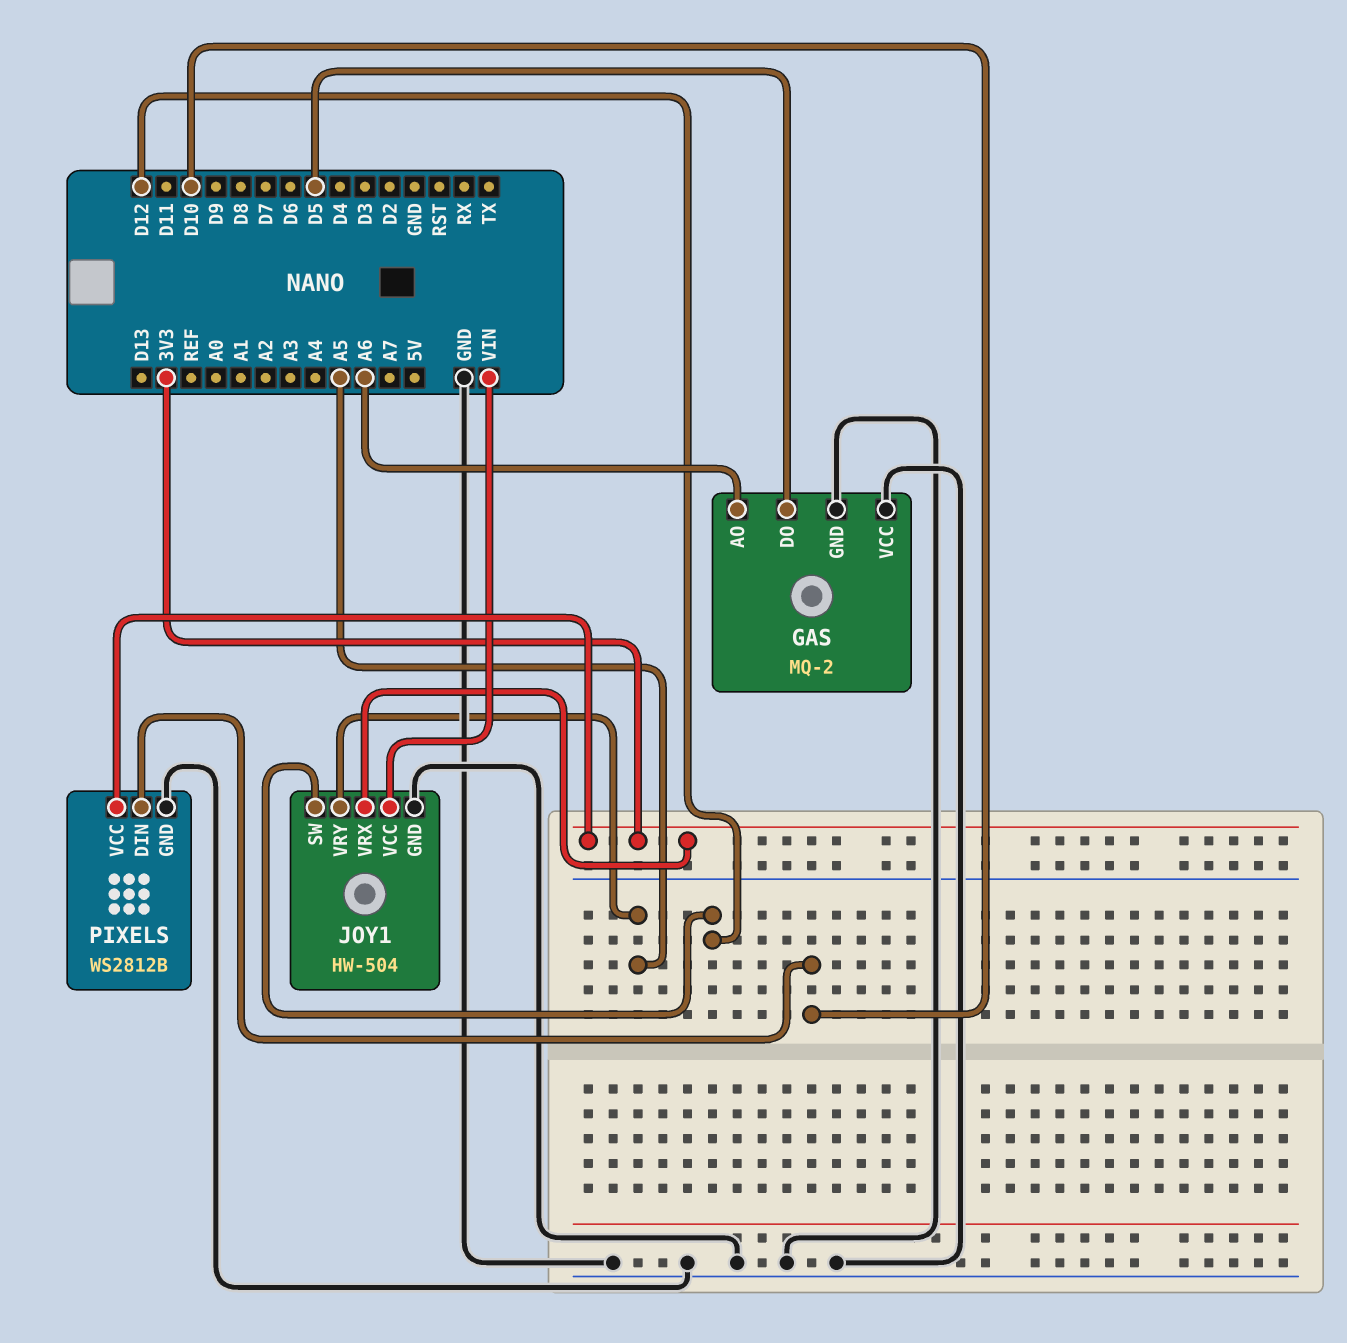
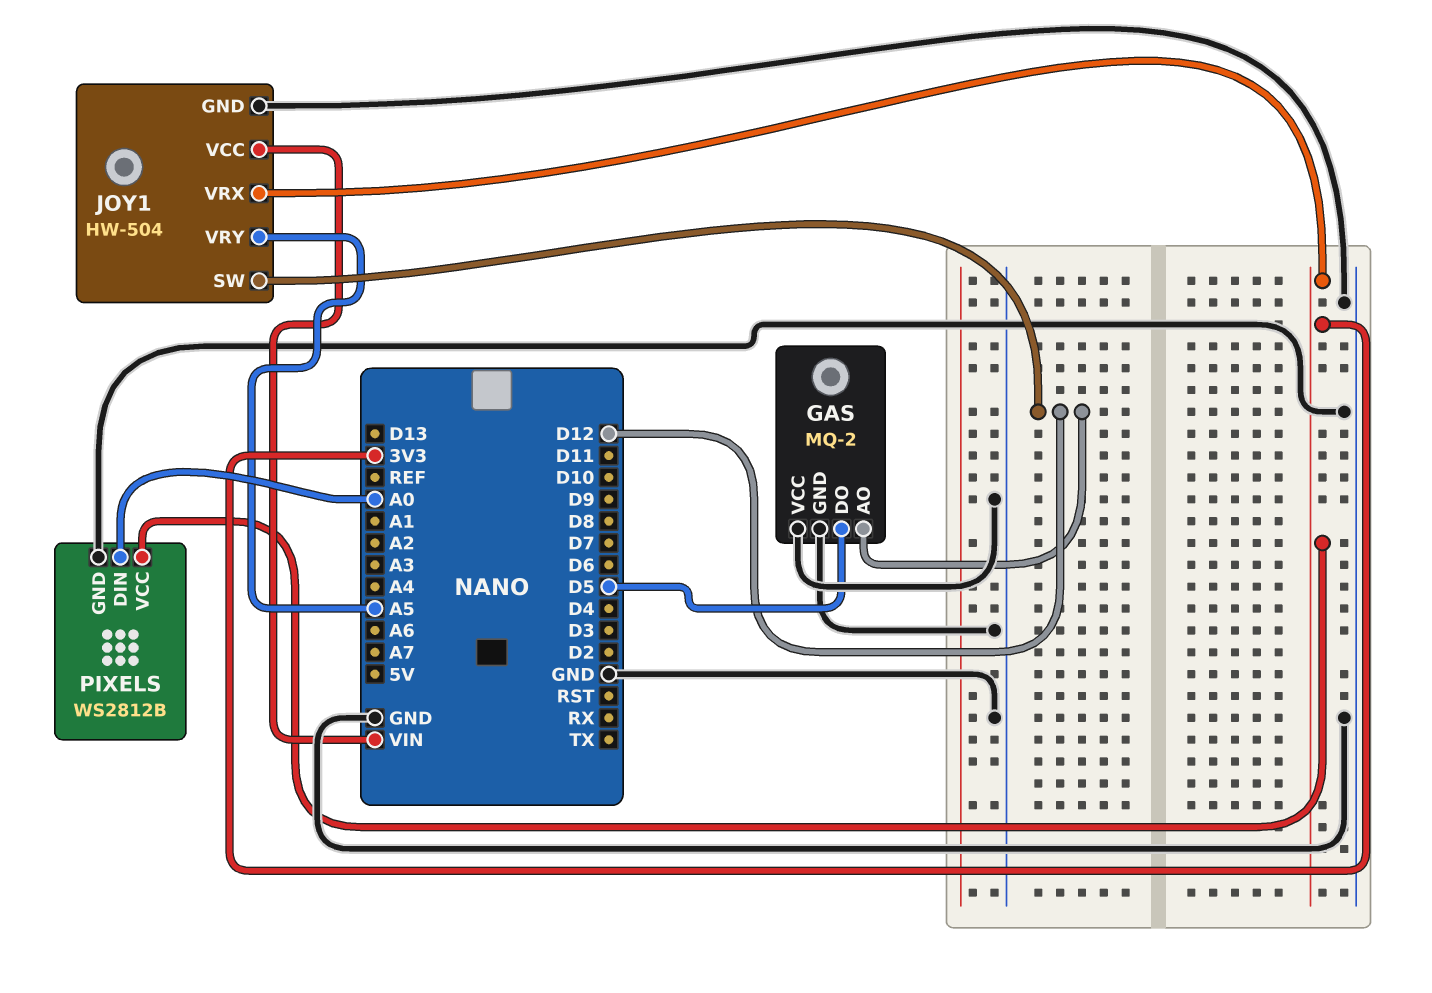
GAS pin AO: A6 -> D12
PIXELS pin DIN: D10 -> A0

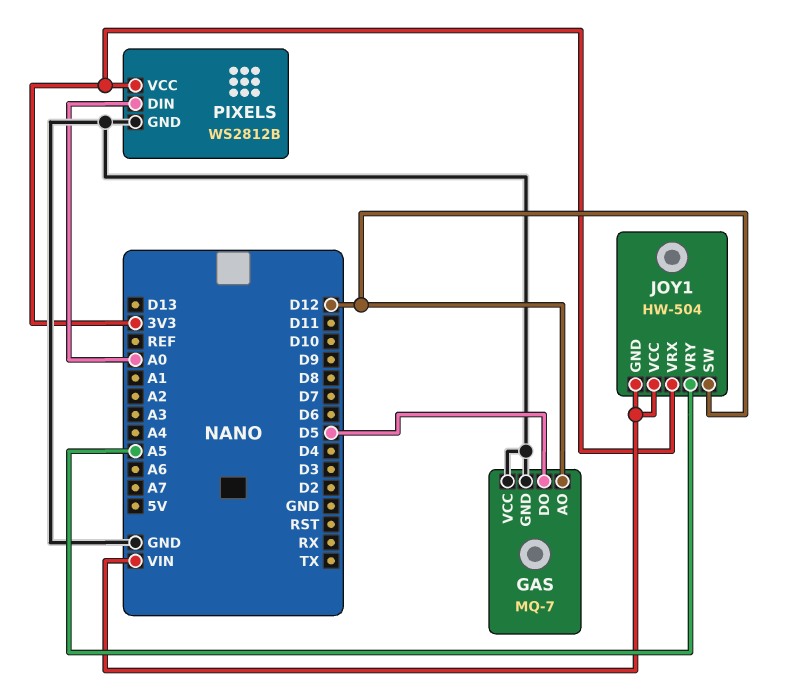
GAS: MQ-2 -> MQ-7
JOY1 pin GND: GND -> VIN

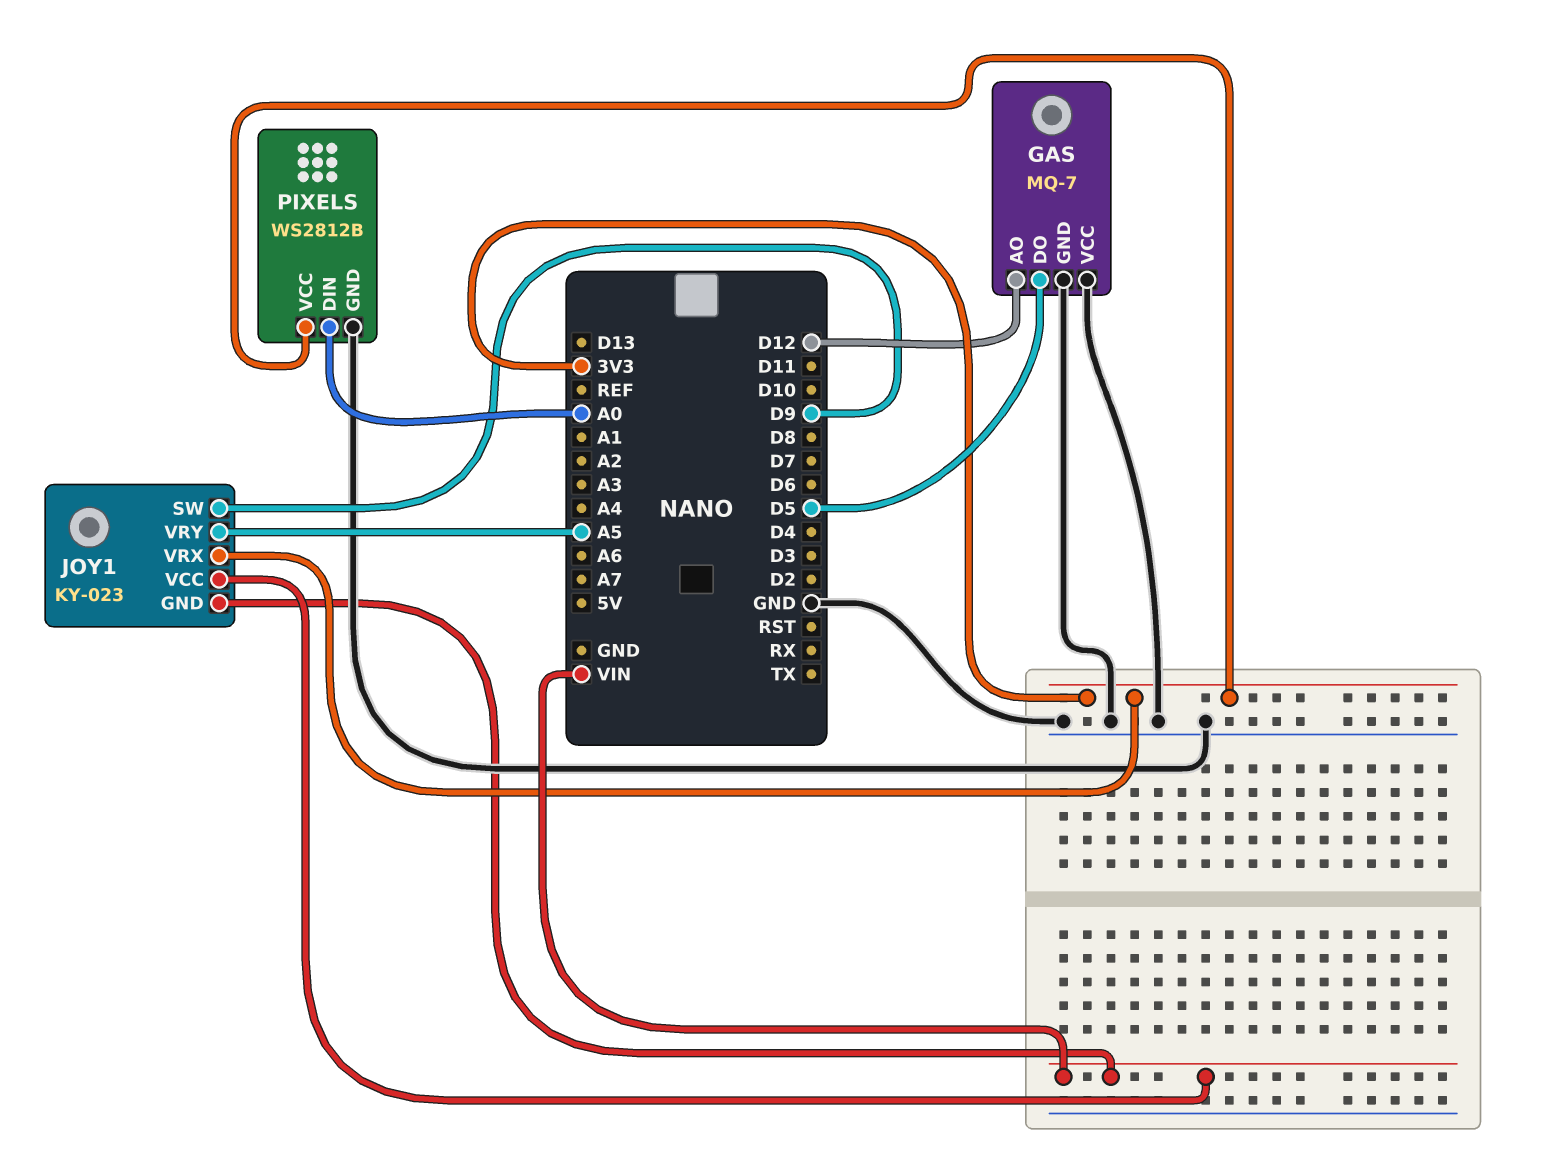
JOY1: HW-504 -> KY-023
JOY1 pin SW: D12 -> D9

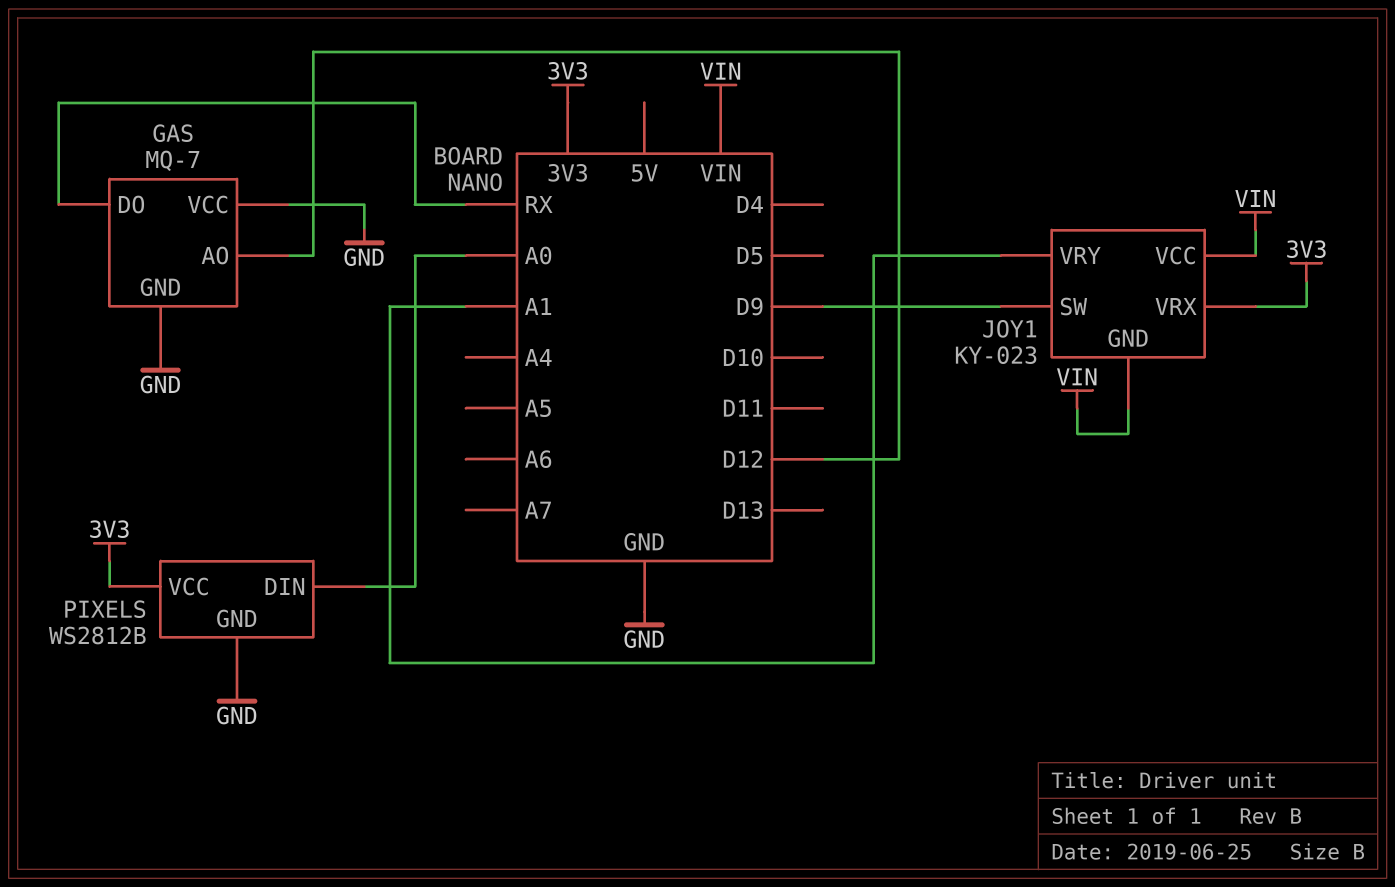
GAS pin DO: D5 -> RX
JOY1 pin VRY: A5 -> A1

